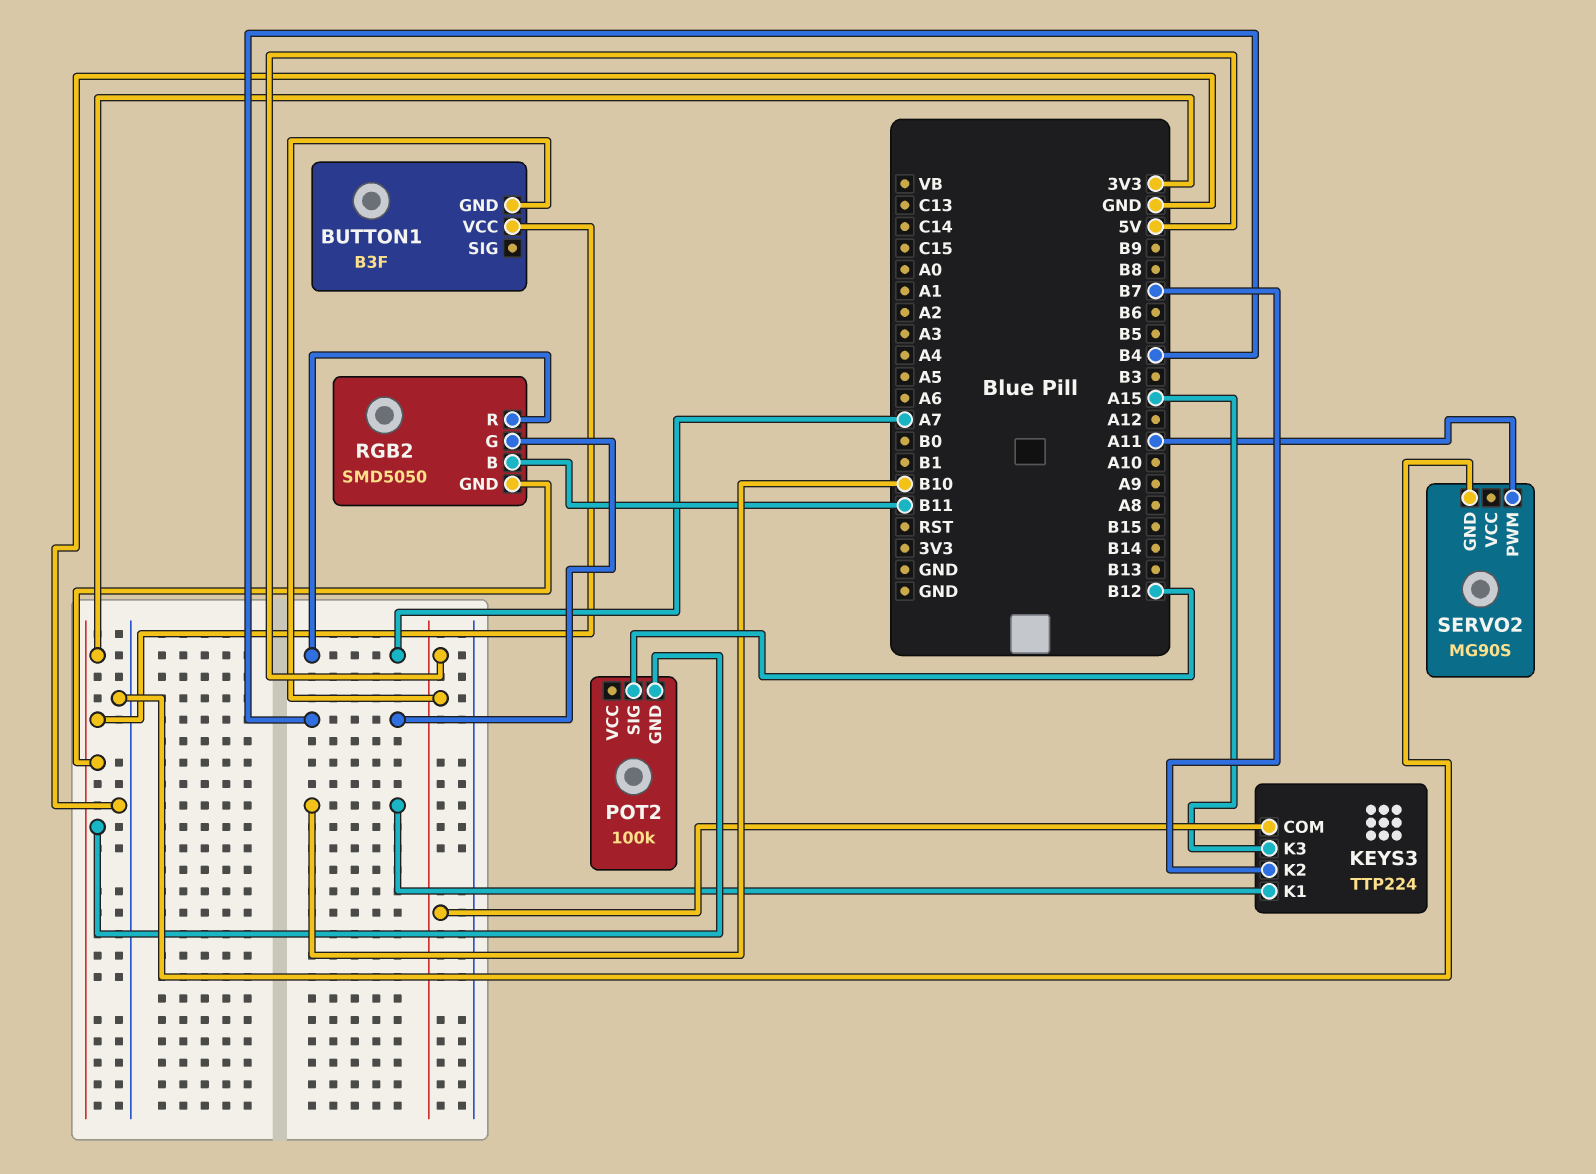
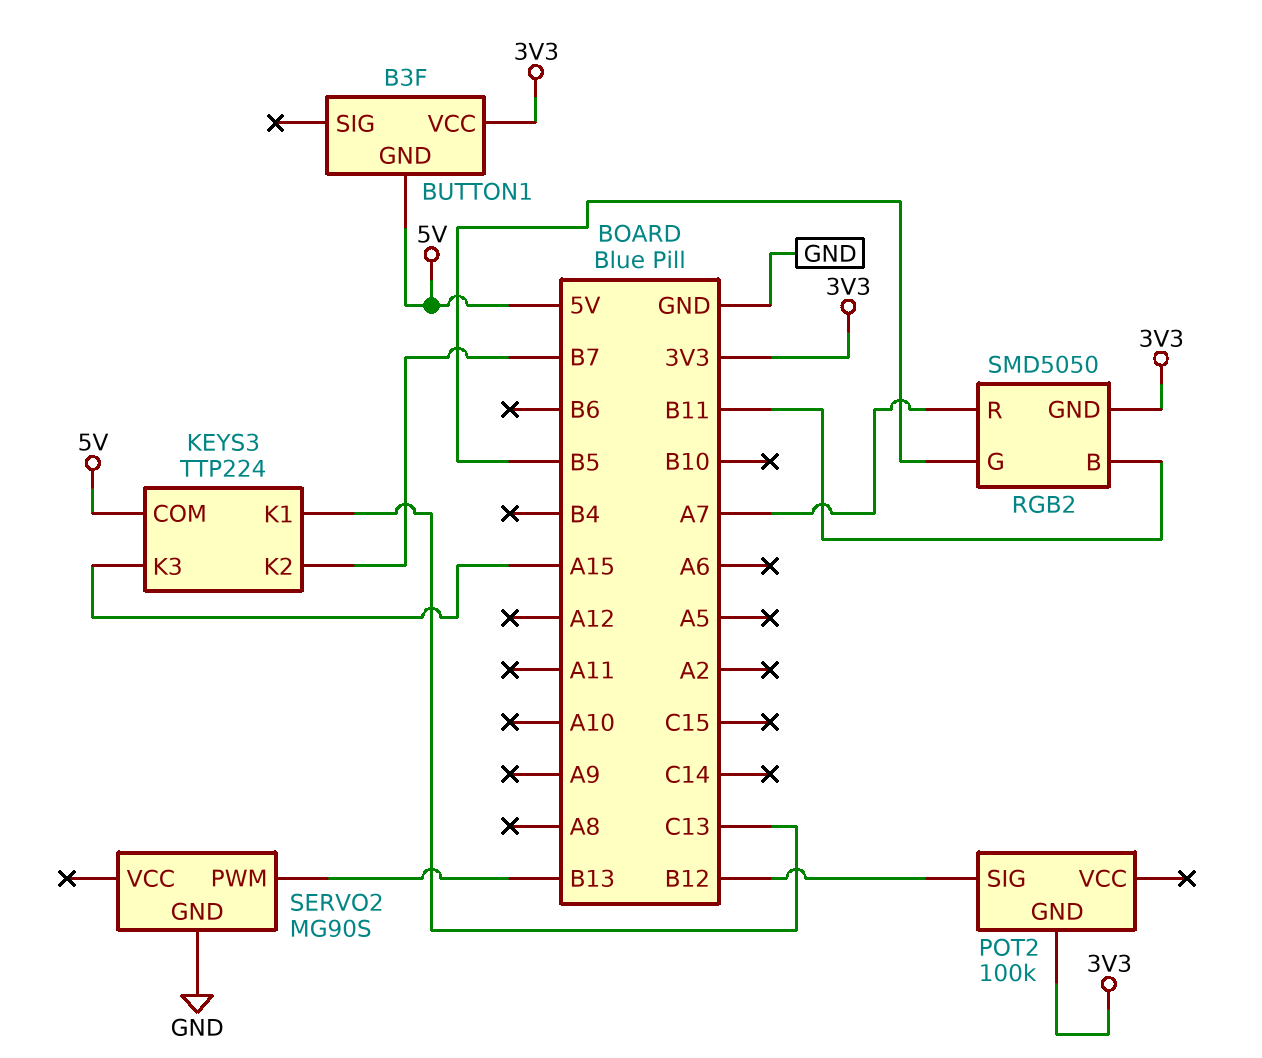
KEYS3 pin K1: B10 -> C13
RGB2 pin G: B4 -> B5
SERVO2 pin PWM: A11 -> B13

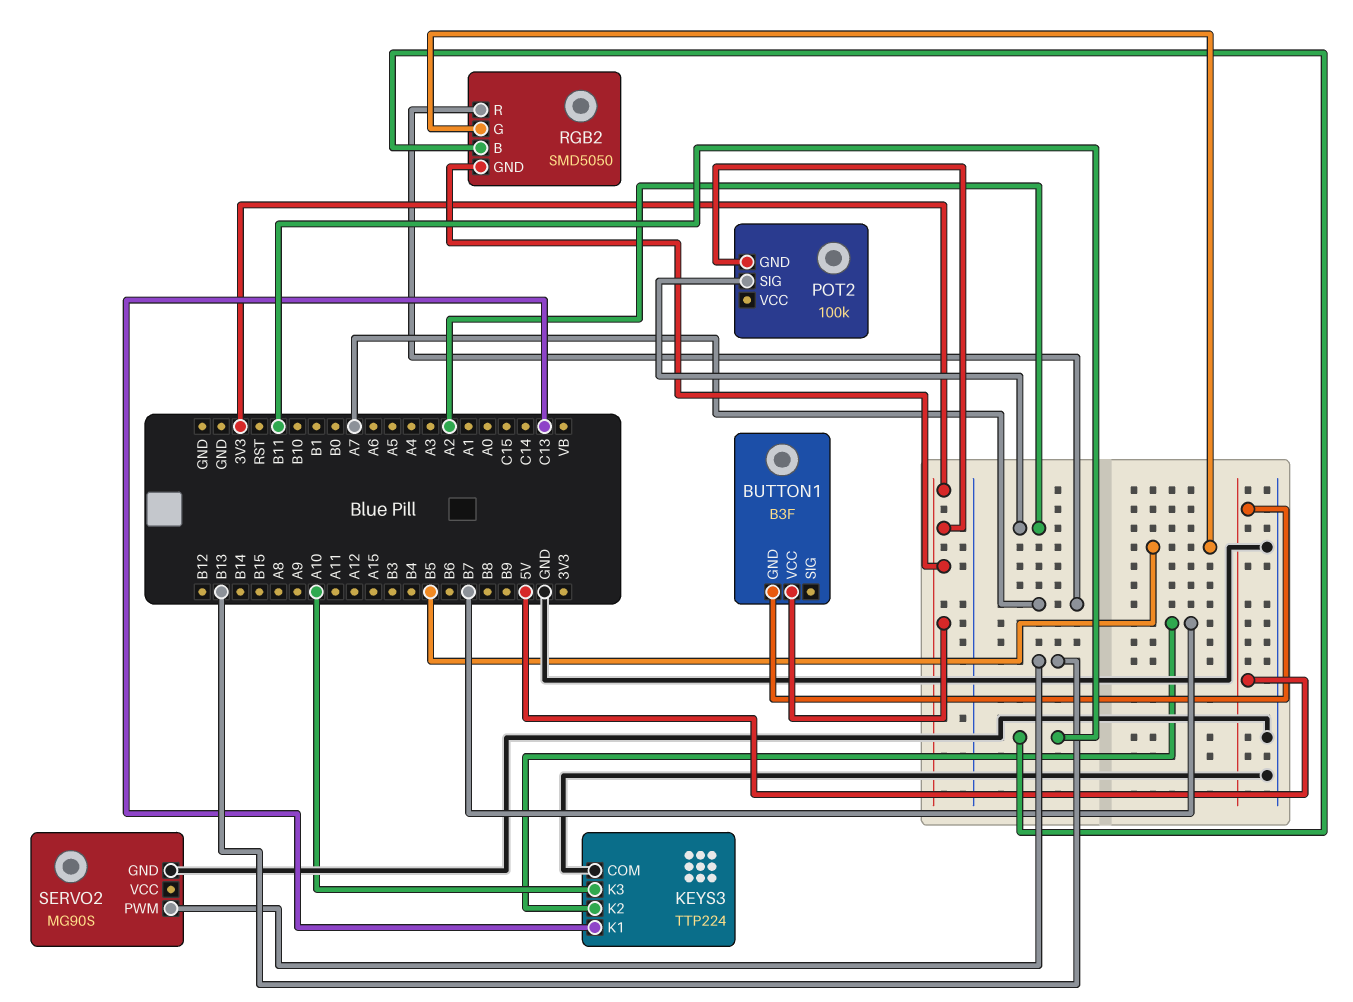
KEYS3 pin COM: 5V -> GND
KEYS3 pin K3: A15 -> A10
POT2 pin SIG: B12 -> A2

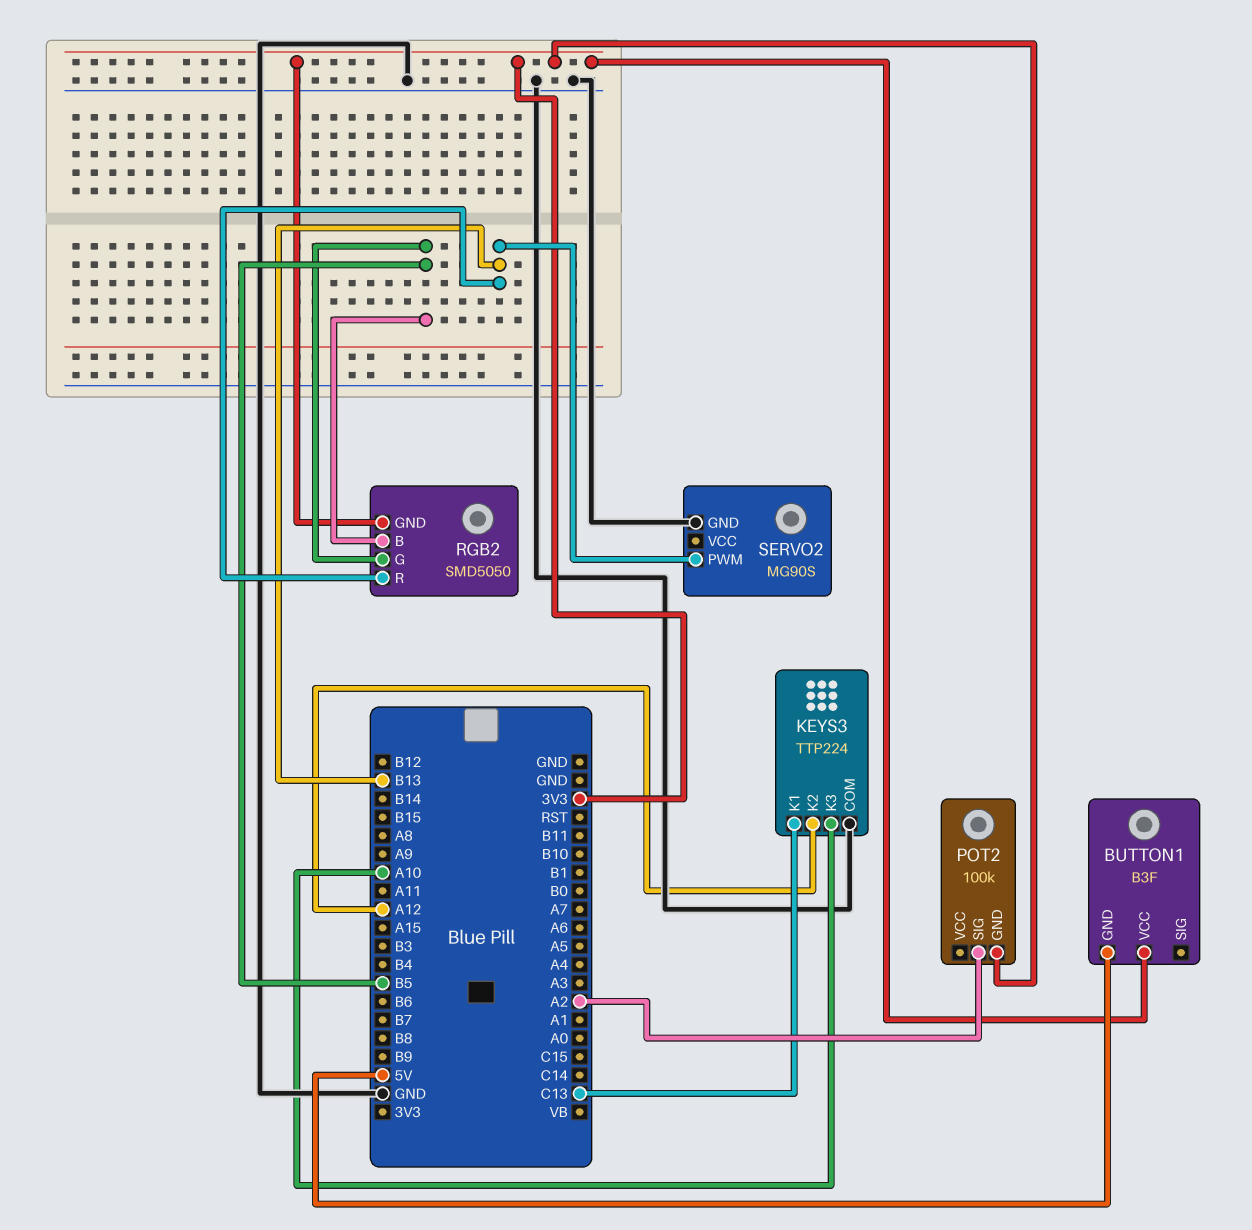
KEYS3 pin K2: B7 -> A12
RGB2 pin B: B11 -> B5
RGB2 pin R: A7 -> B13

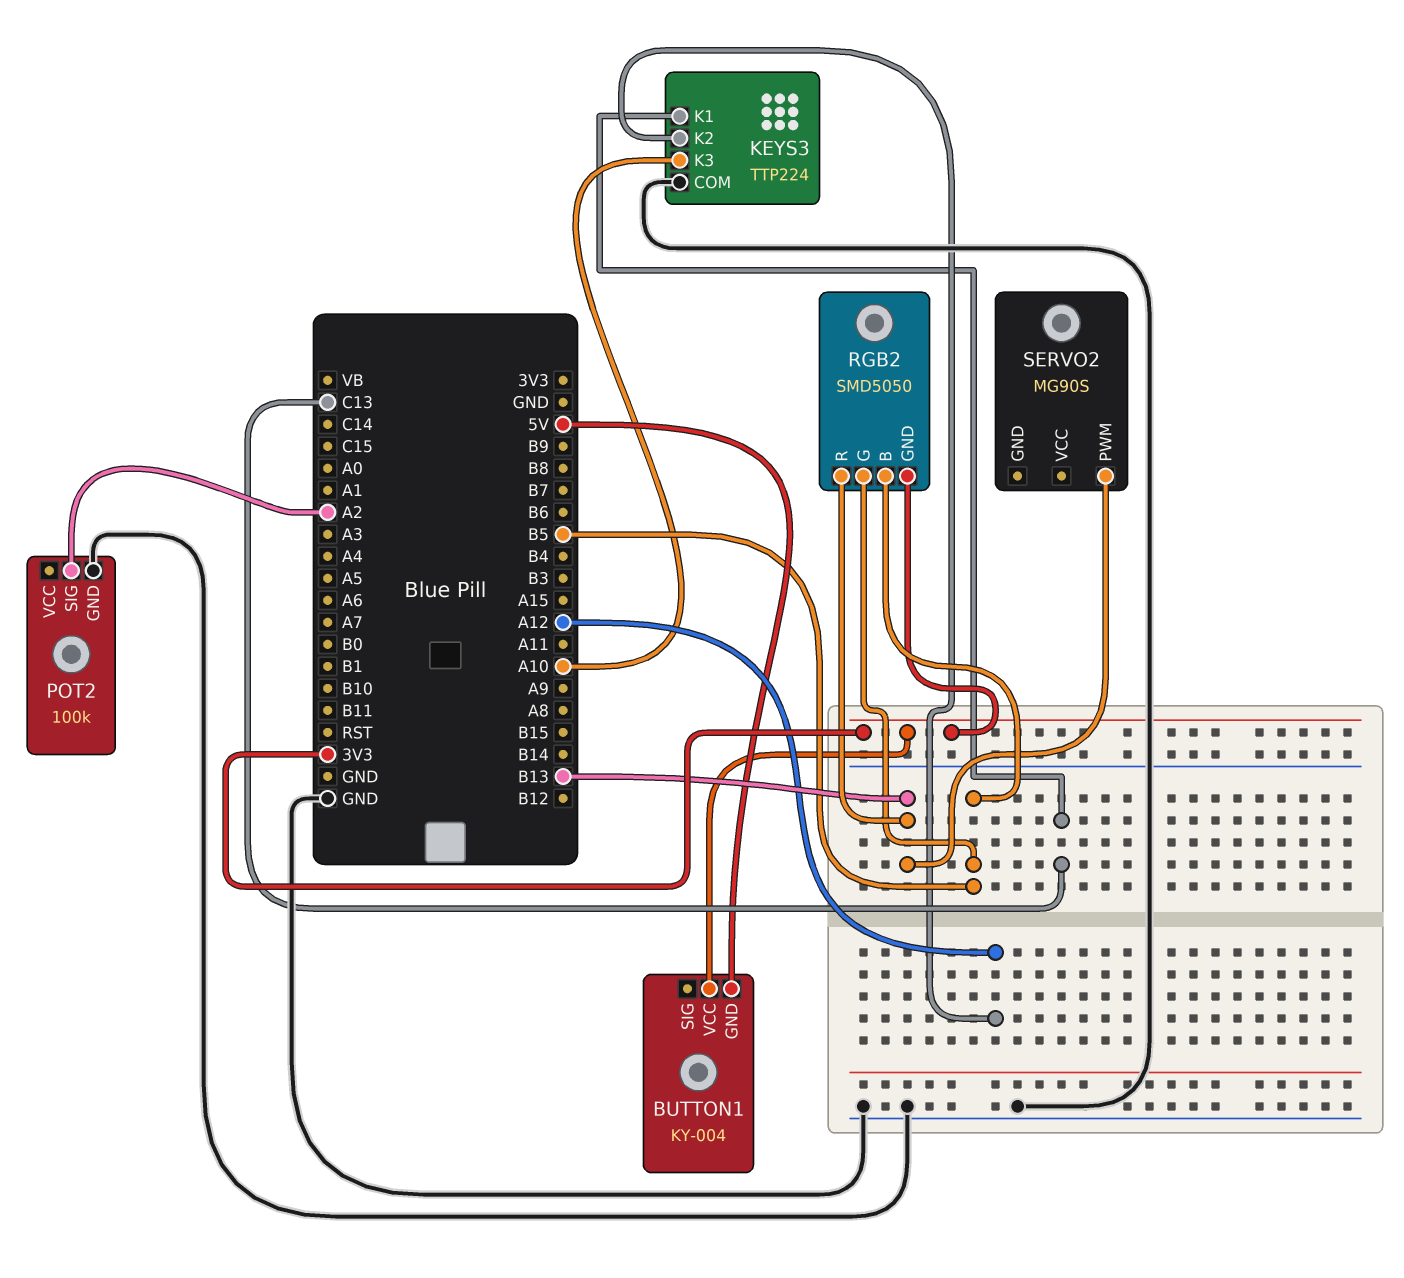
BUTTON1: B3F -> KY-004
POT2 pin GND: 3V3 -> GND
SERVO2 pin GND: GND -> none

